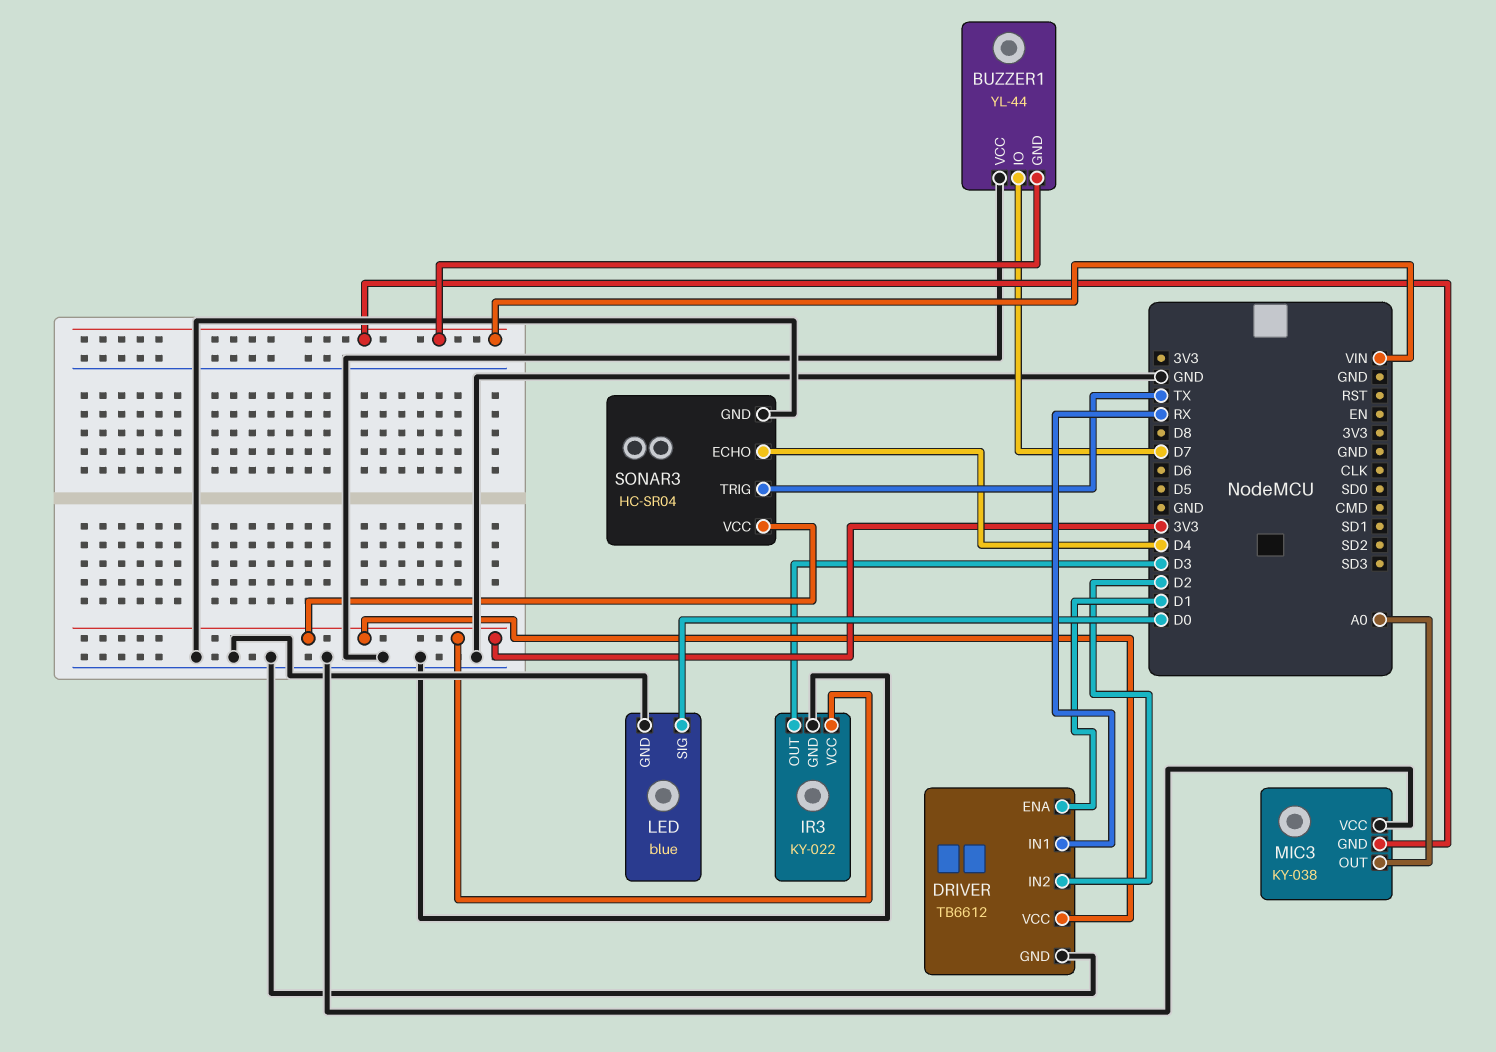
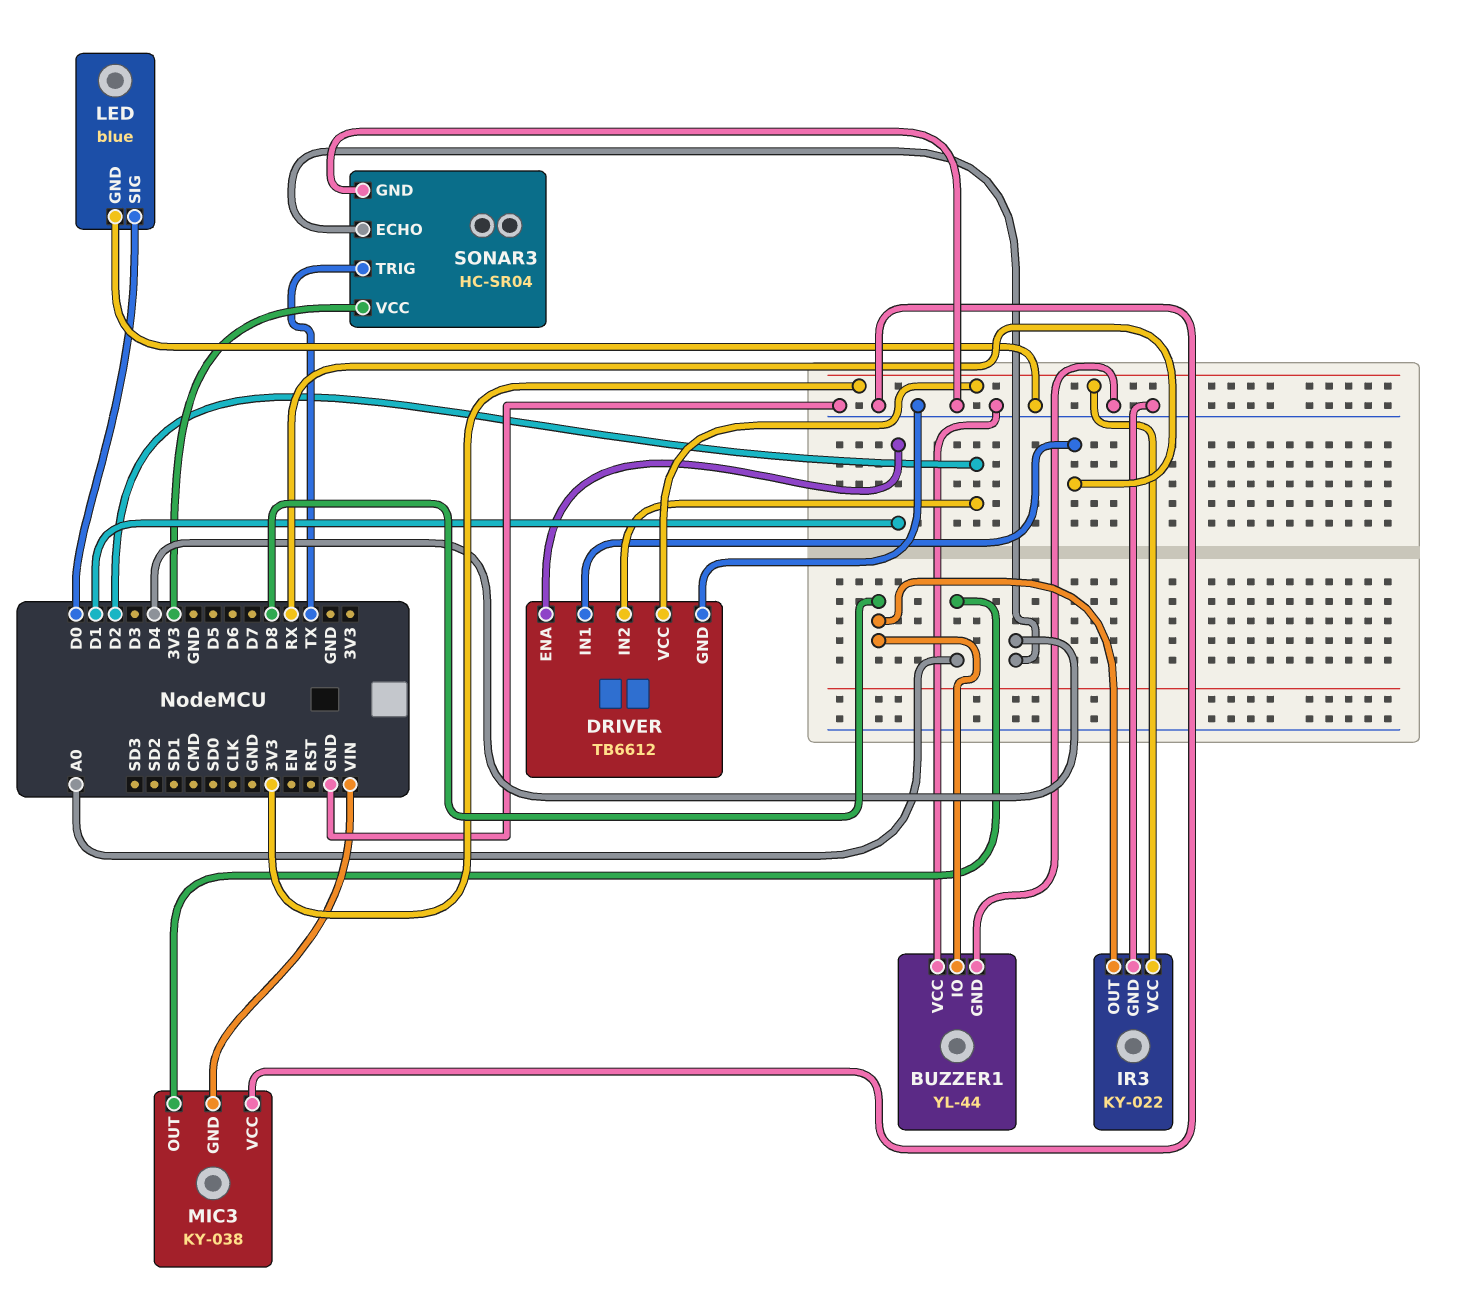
BUZZER1 pin GND: VIN -> GND
BUZZER1 pin IO: D7 -> D8
IR3 pin OUT: D3 -> D8

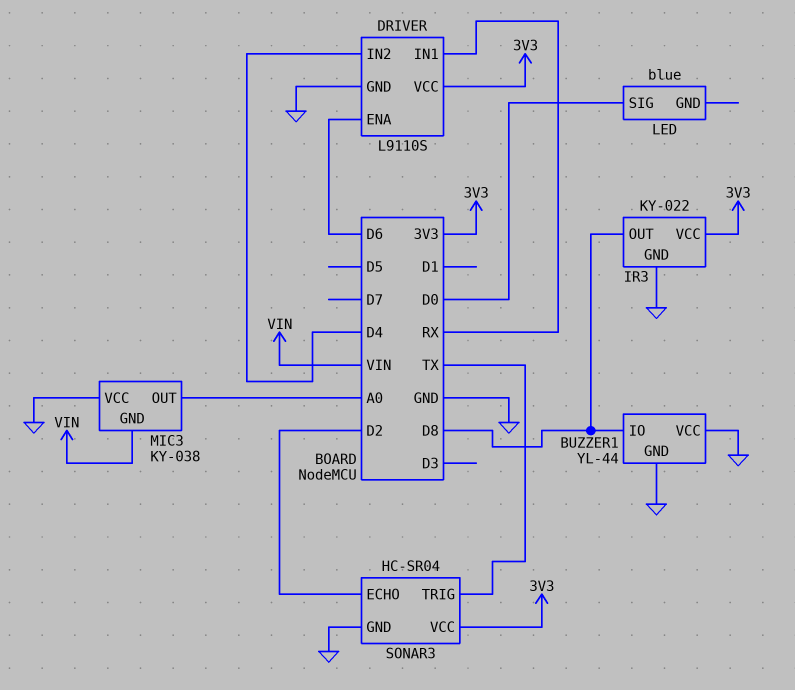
DRIVER: TB6612 -> L9110S
DRIVER pin ENA: D1 -> D6
DRIVER pin IN2: D2 -> D4
LED pin GND: GND -> none
SONAR3 pin ECHO: D4 -> D2

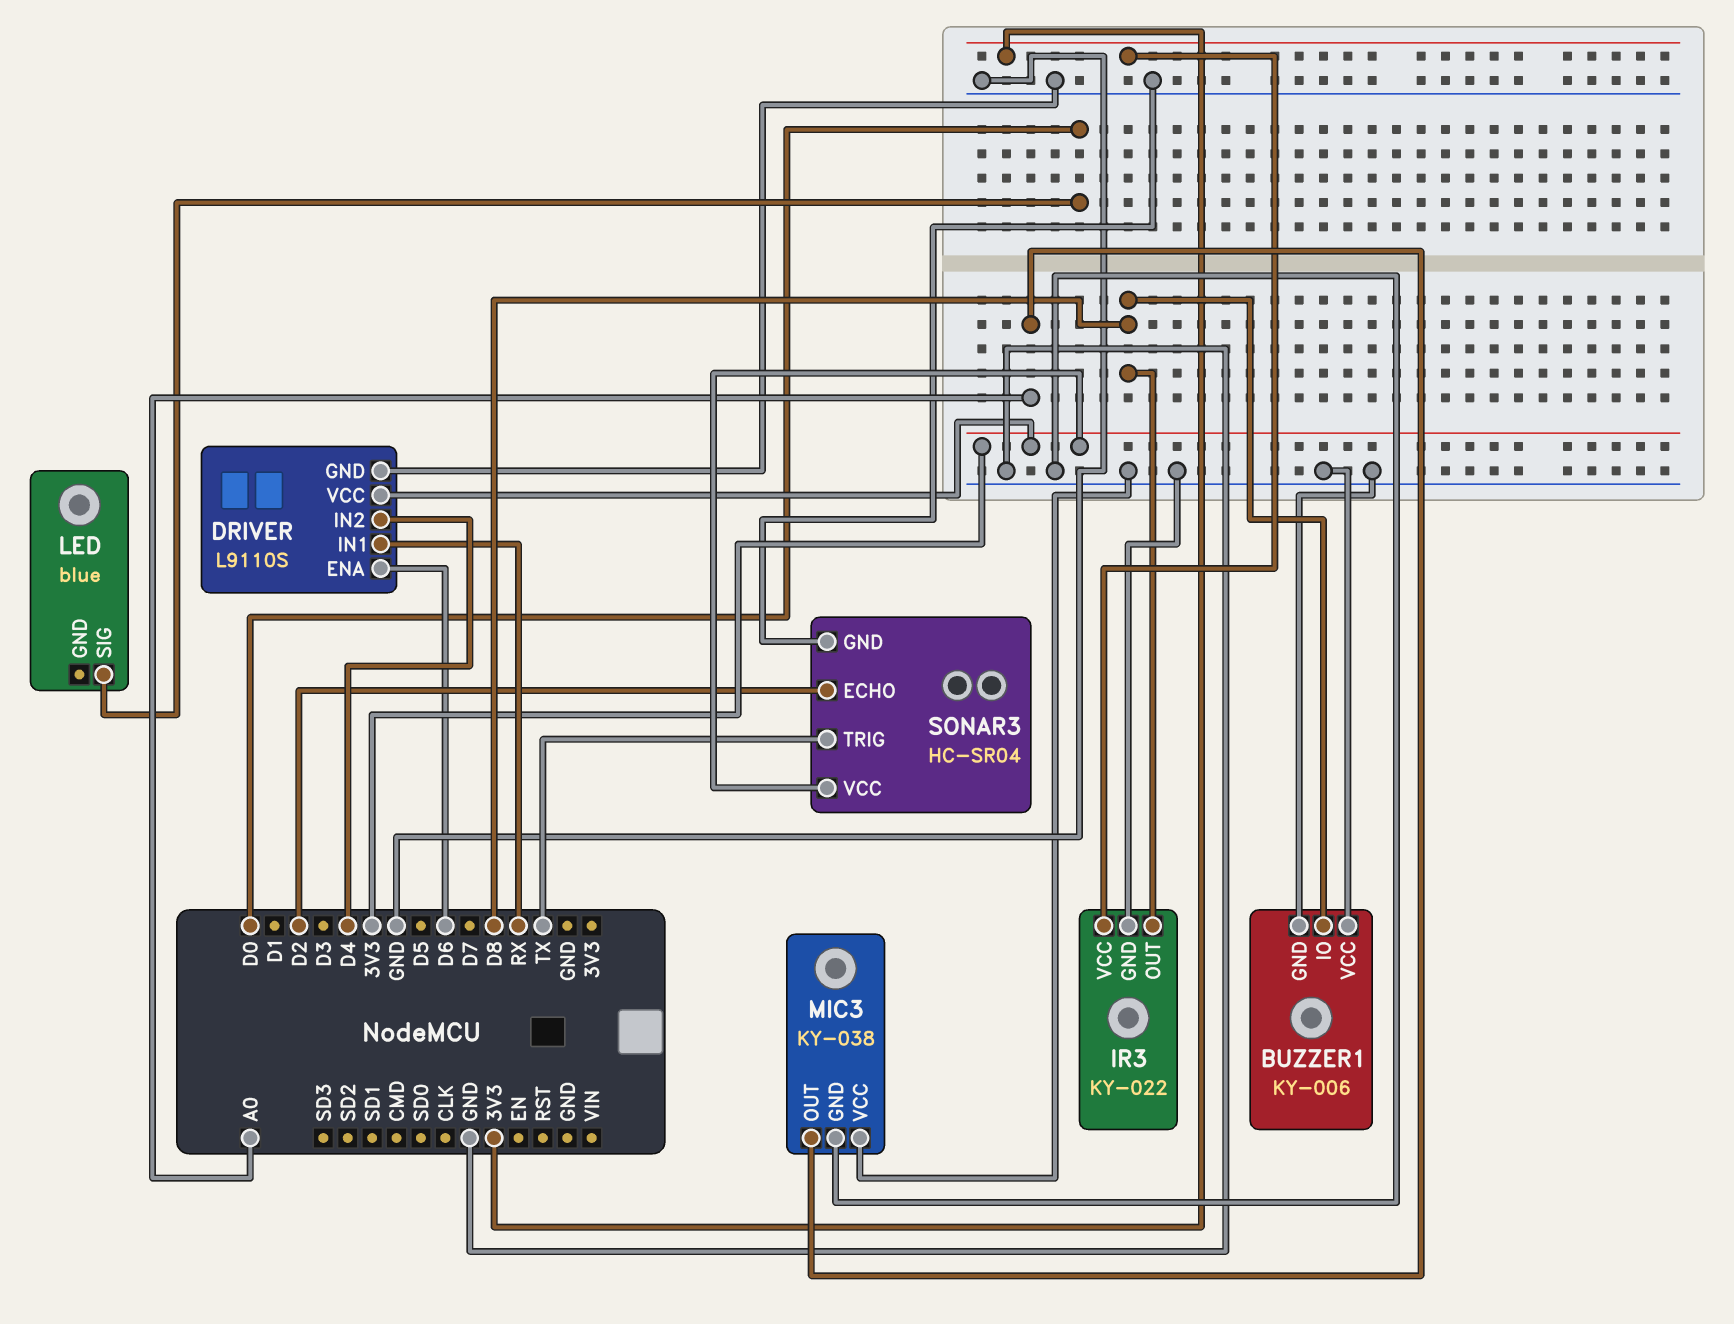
BUZZER1: YL-44 -> KY-006
MIC3 pin GND: VIN -> GND

